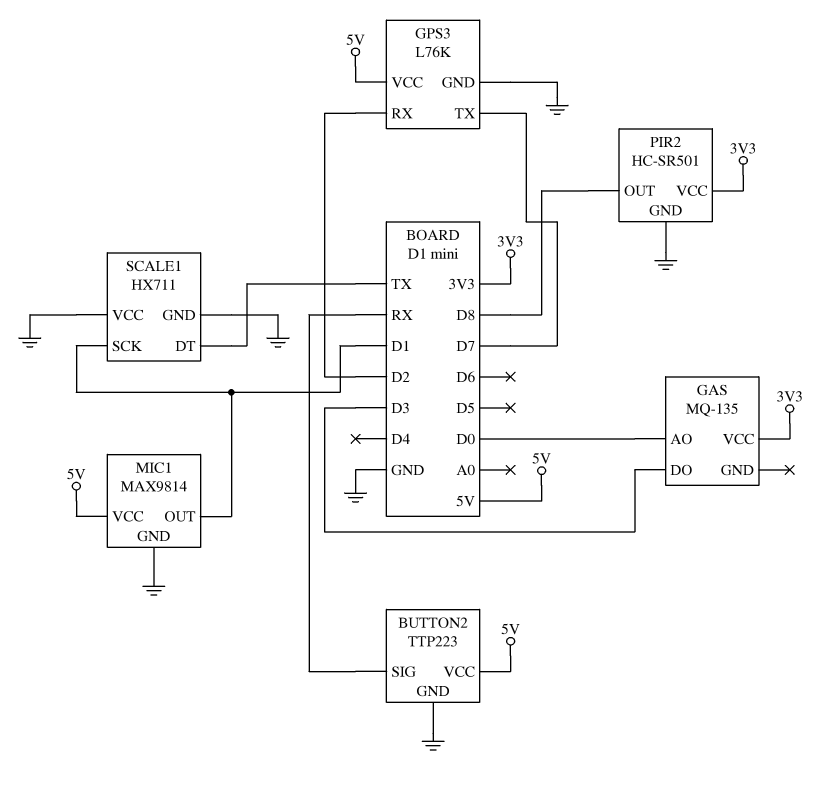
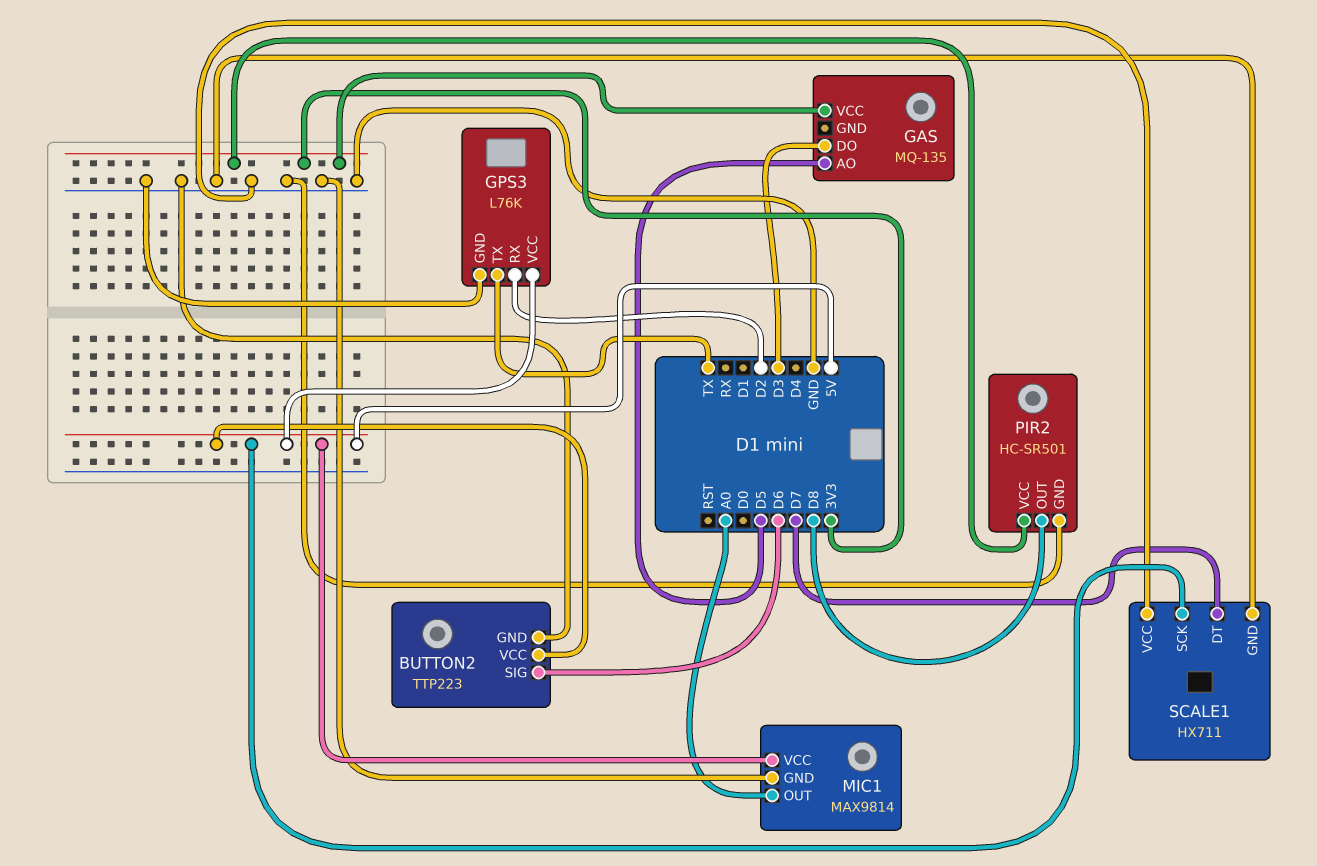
BUTTON2 pin SIG: RX -> D6
GAS pin AO: D0 -> D5
GPS3 pin TX: D7 -> TX
MIC1 pin OUT: D1 -> A0
SCALE1 pin DT: TX -> D7
SCALE1 pin SCK: D1 -> 5V

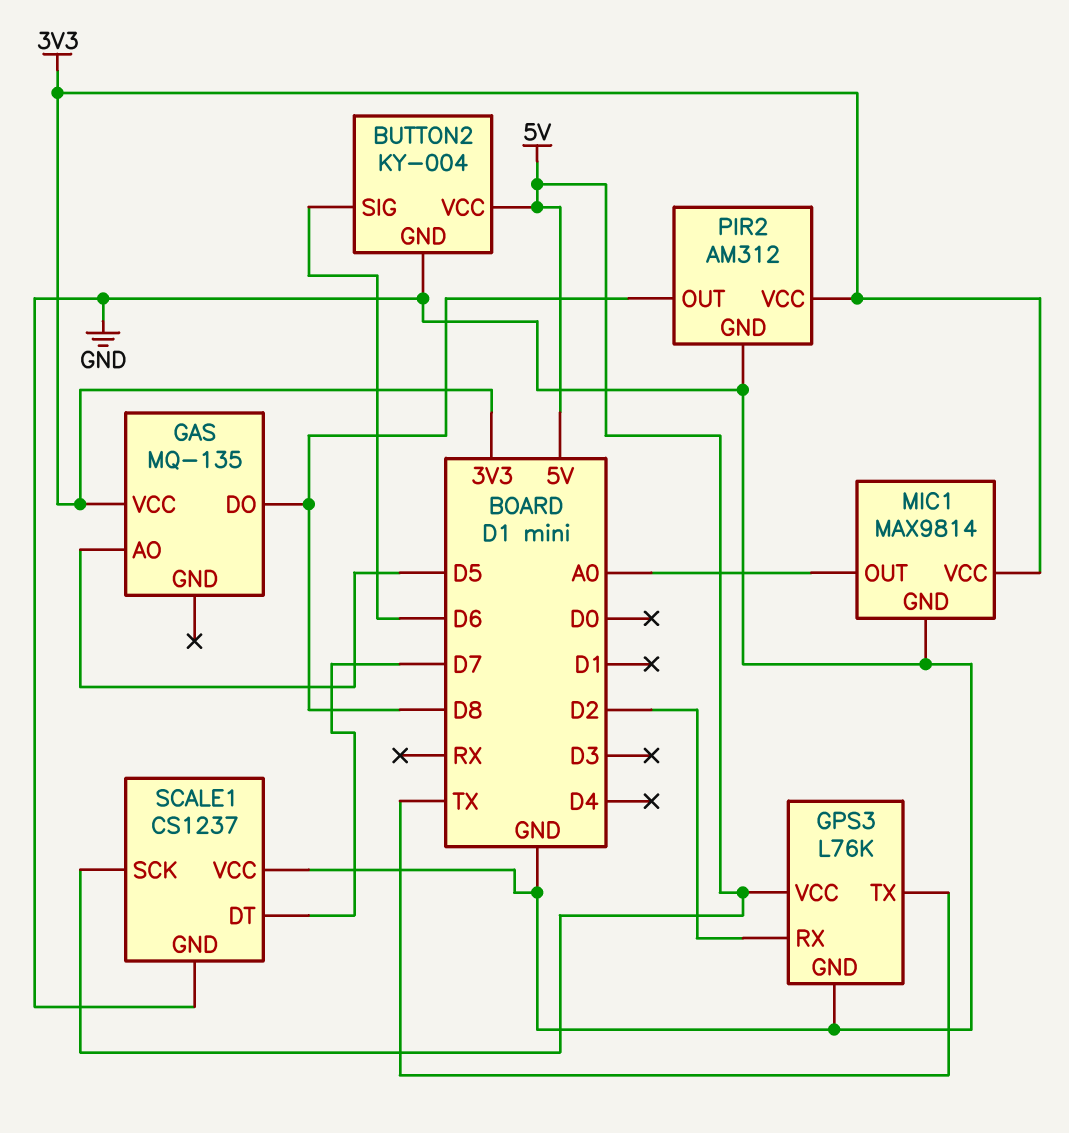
BUTTON2: TTP223 -> KY-004
GAS pin DO: D3 -> D8
MIC1 pin VCC: 5V -> 3V3
PIR2: HC-SR501 -> AM312
SCALE1: HX711 -> CS1237

